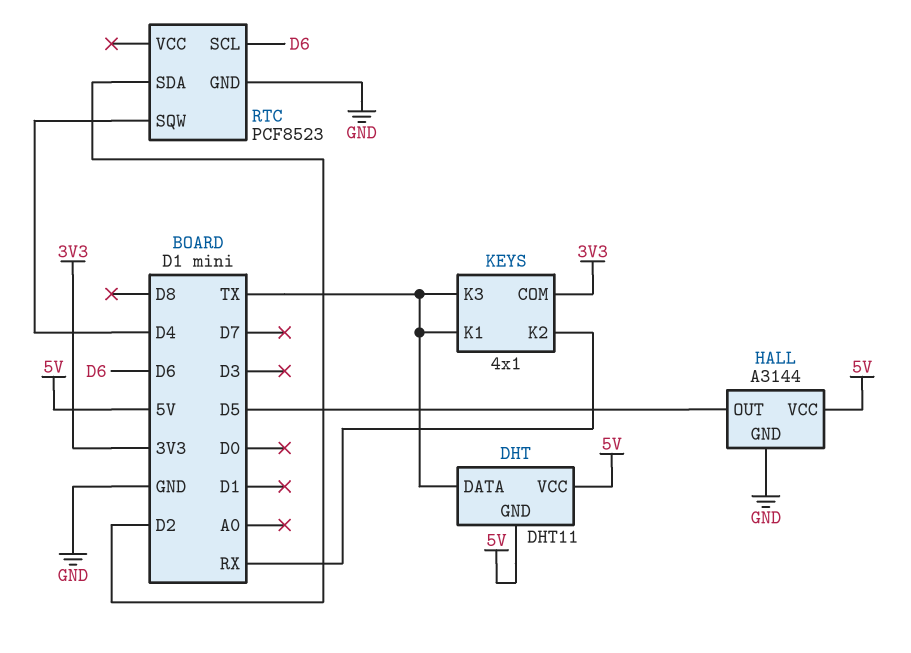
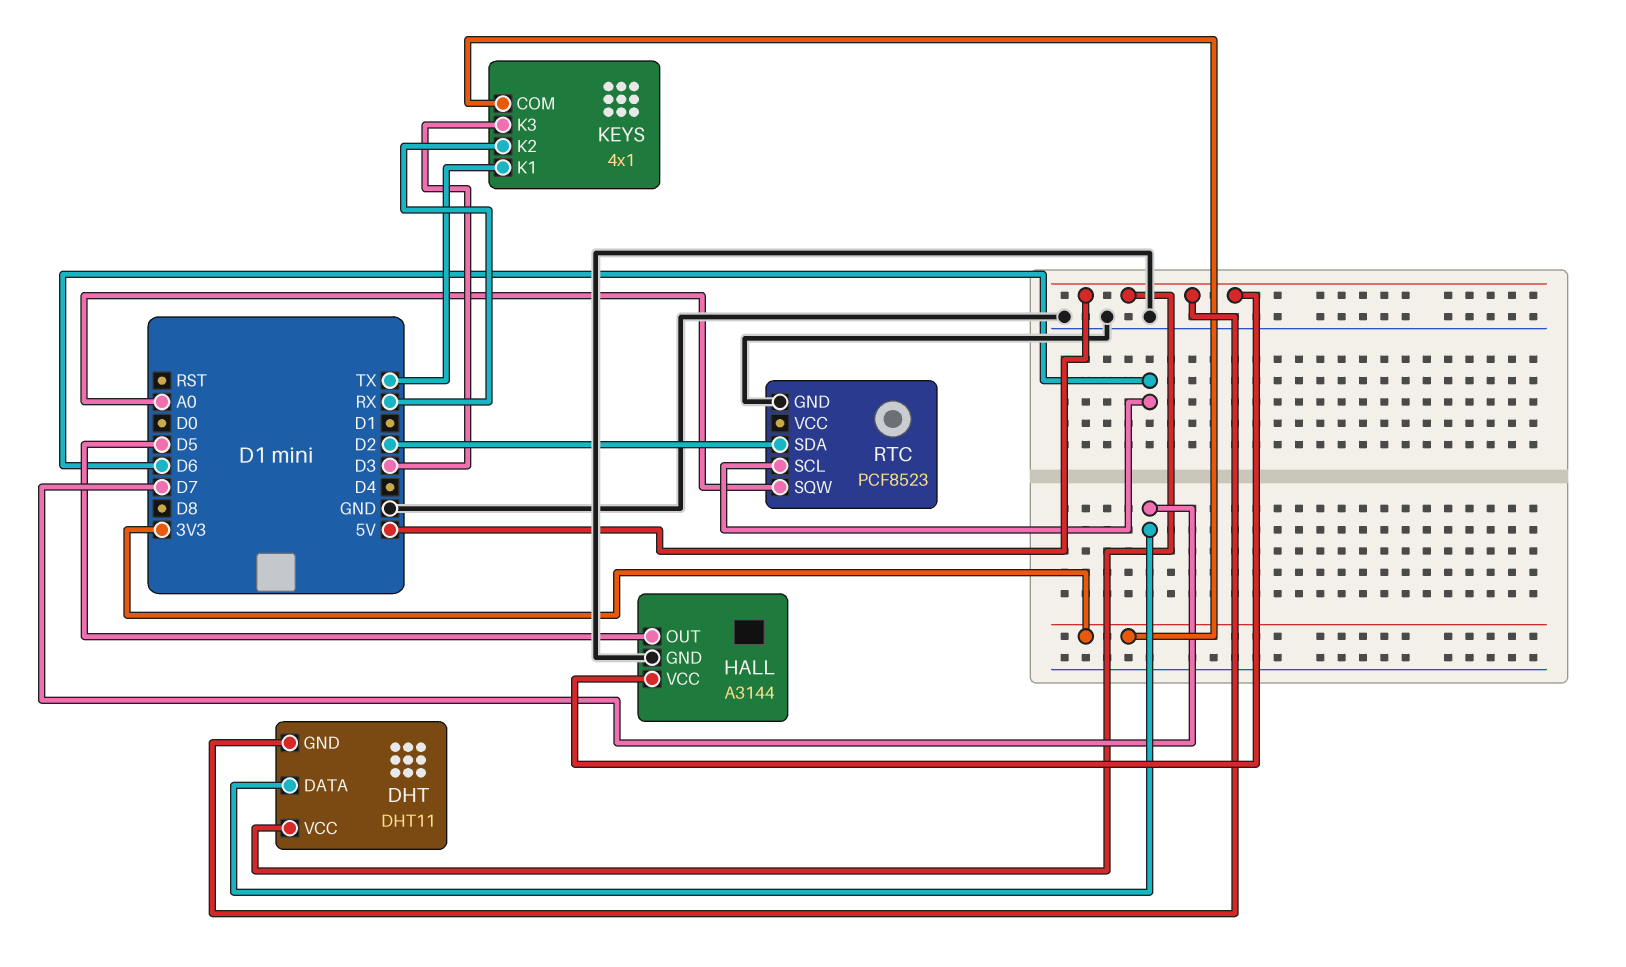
DHT pin DATA: TX -> D7
KEYS pin K3: TX -> D3
RTC pin SQW: D4 -> A0

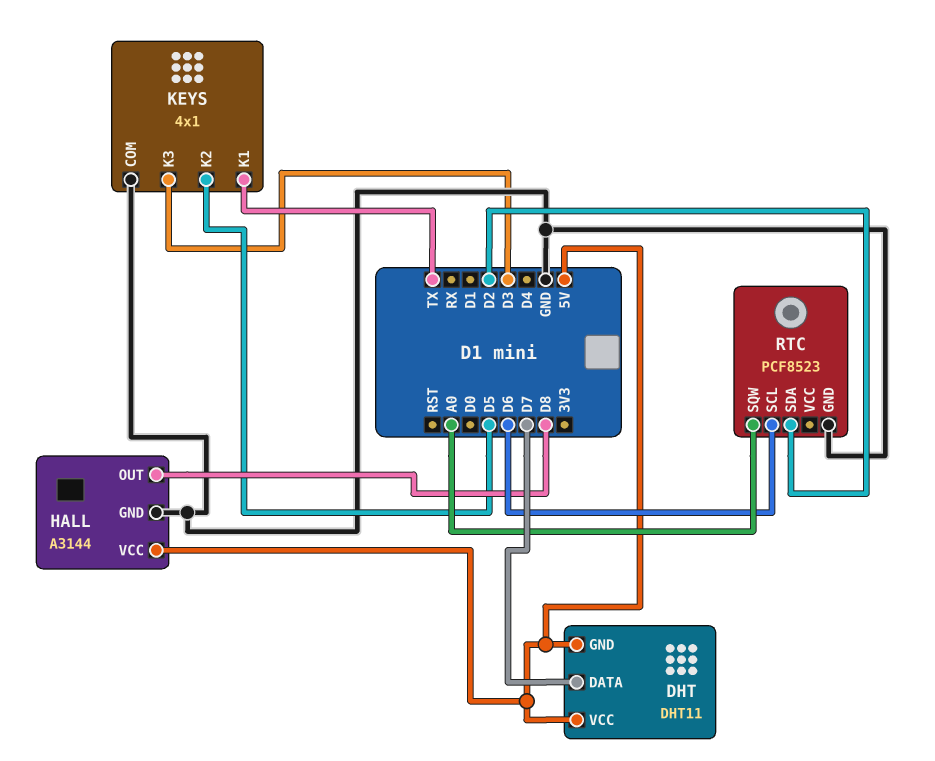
HALL pin OUT: D5 -> D8
KEYS pin COM: 3V3 -> GND
KEYS pin K2: RX -> D5

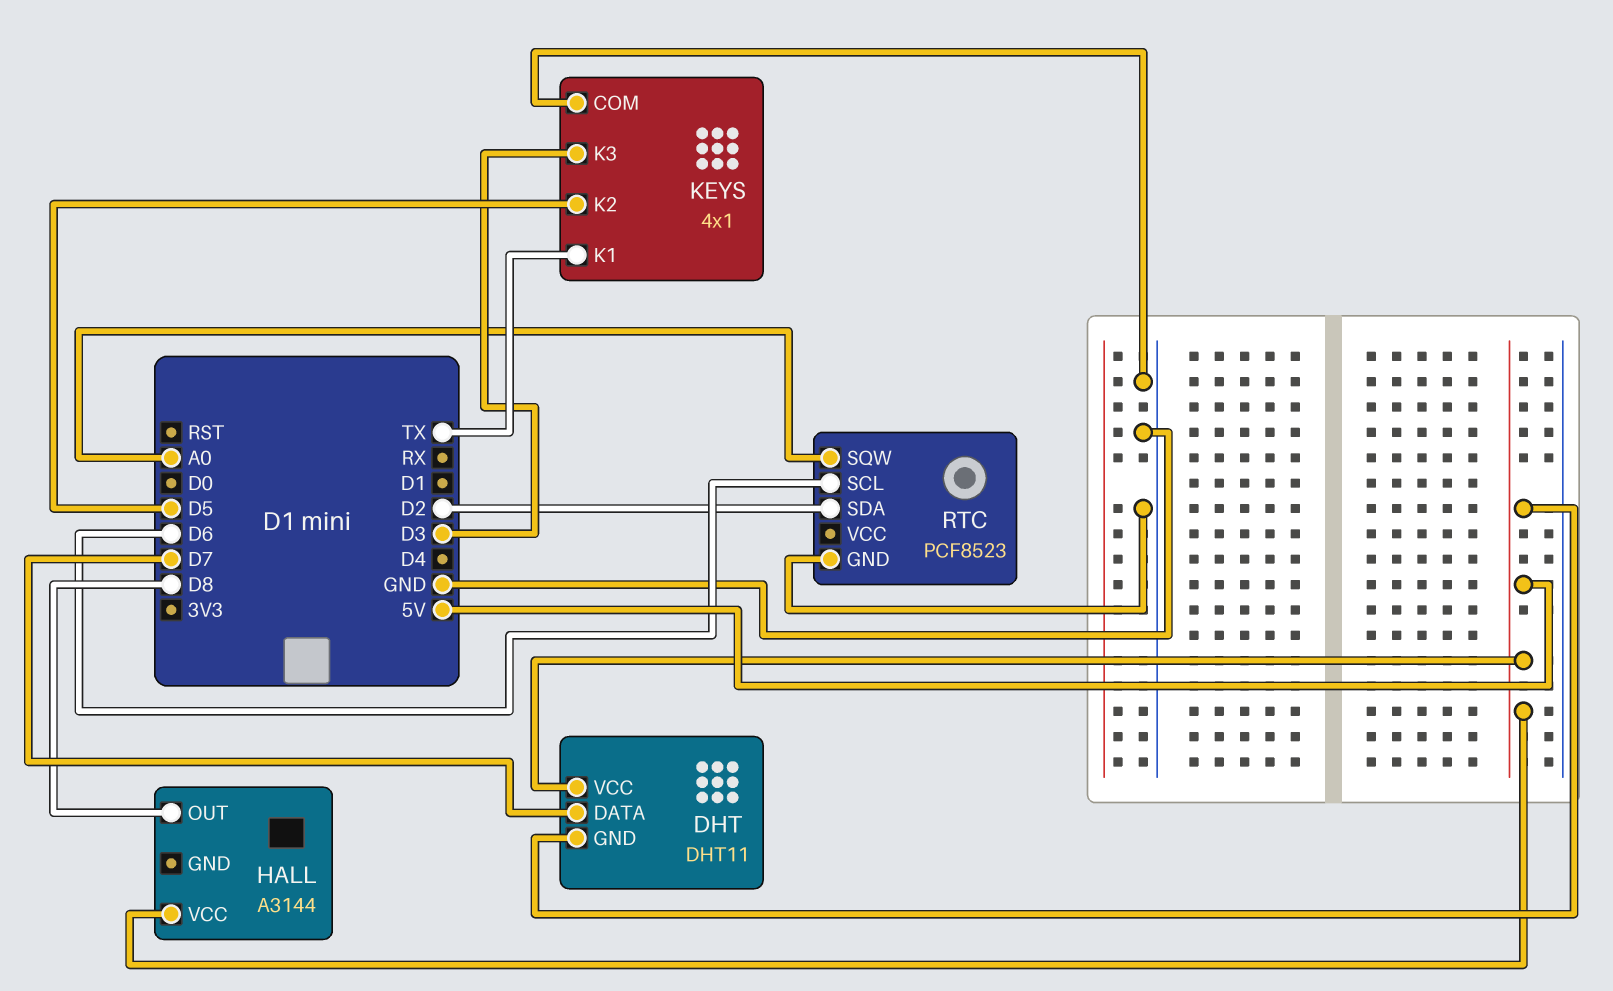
HALL pin GND: GND -> none

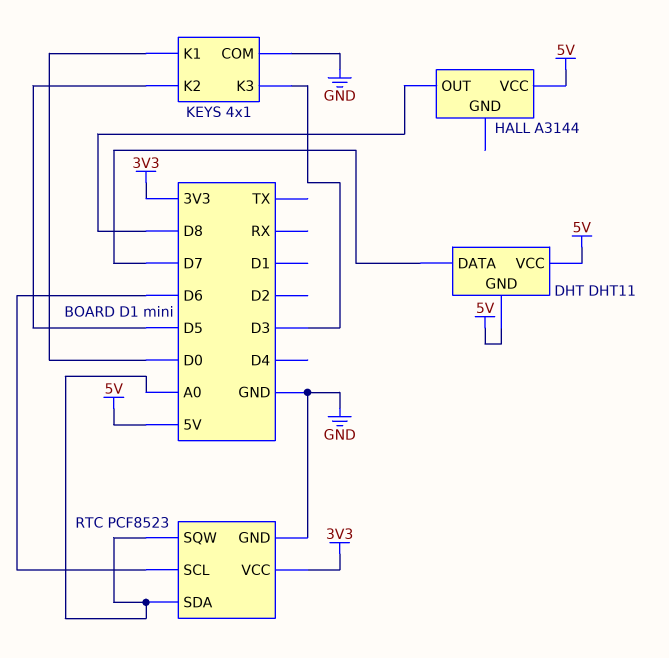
KEYS pin K1: TX -> D0
RTC pin SDA: D2 -> A0
RTC pin VCC: none -> 3V3

